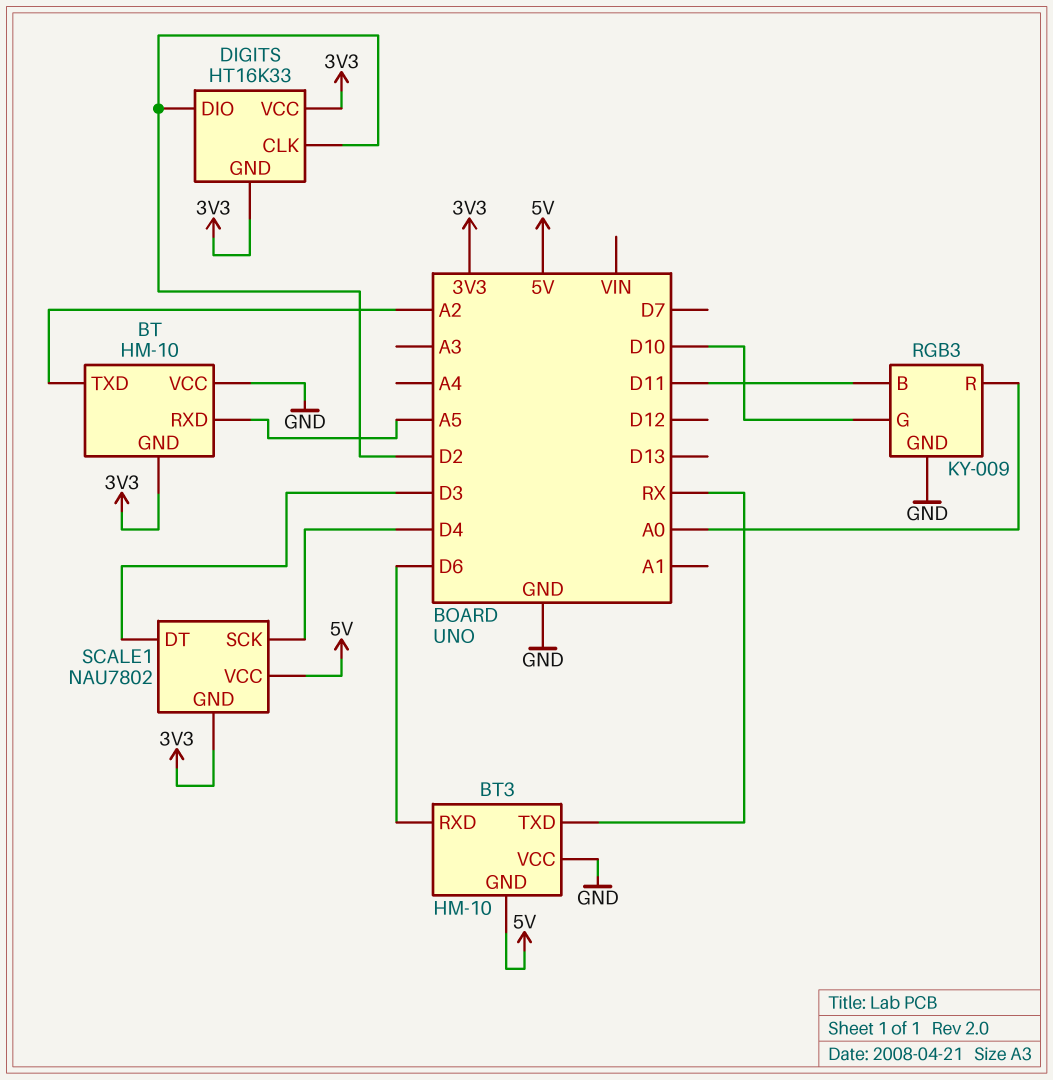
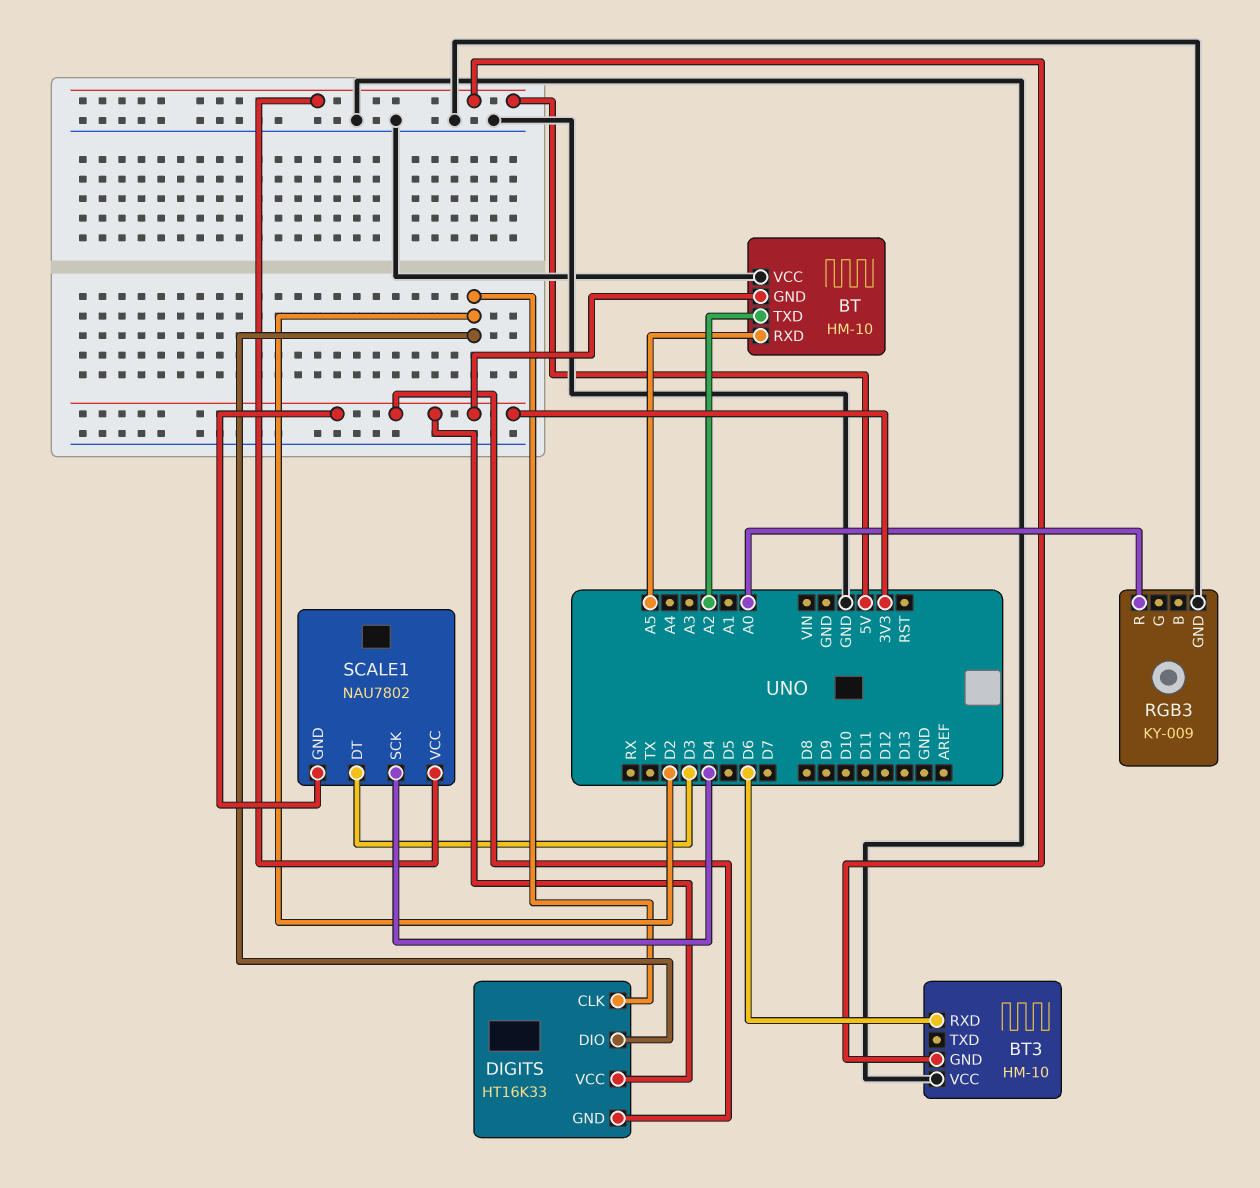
BT3 pin TXD: RX -> none
RGB3 pin B: D11 -> none
RGB3 pin G: D10 -> none

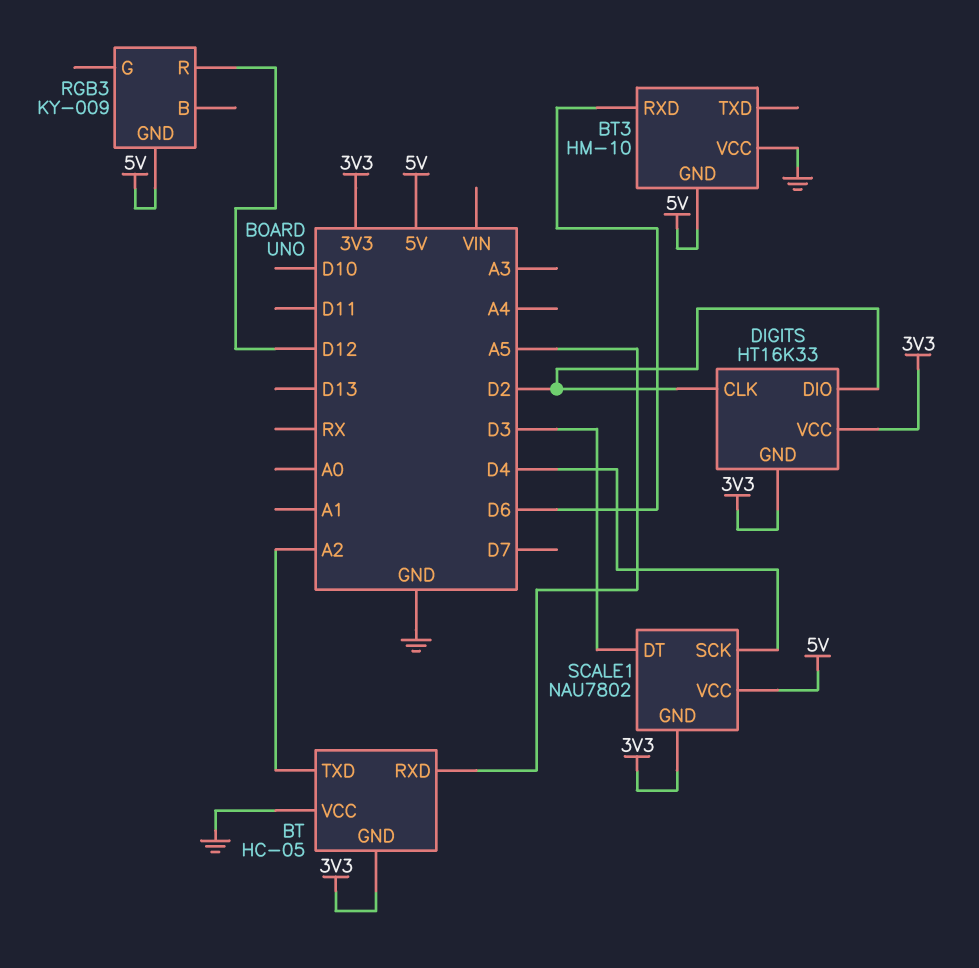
BT: HM-10 -> HC-05
RGB3 pin GND: GND -> 5V
RGB3 pin R: A0 -> D12

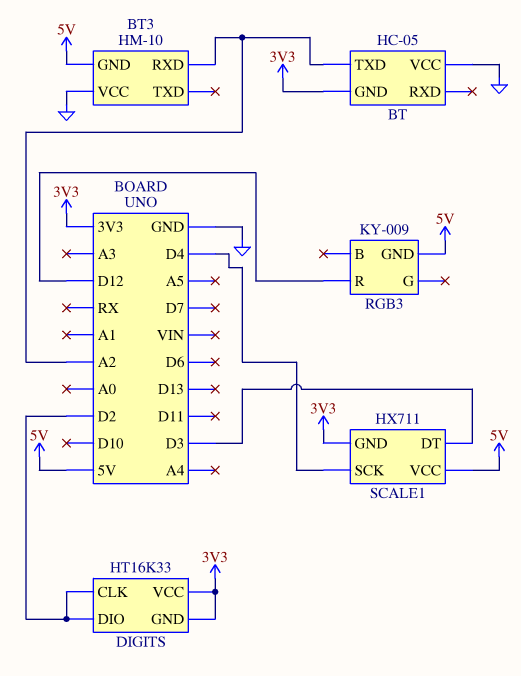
BT pin RXD: A5 -> none
BT3 pin RXD: D6 -> A2
SCALE1: NAU7802 -> HX711

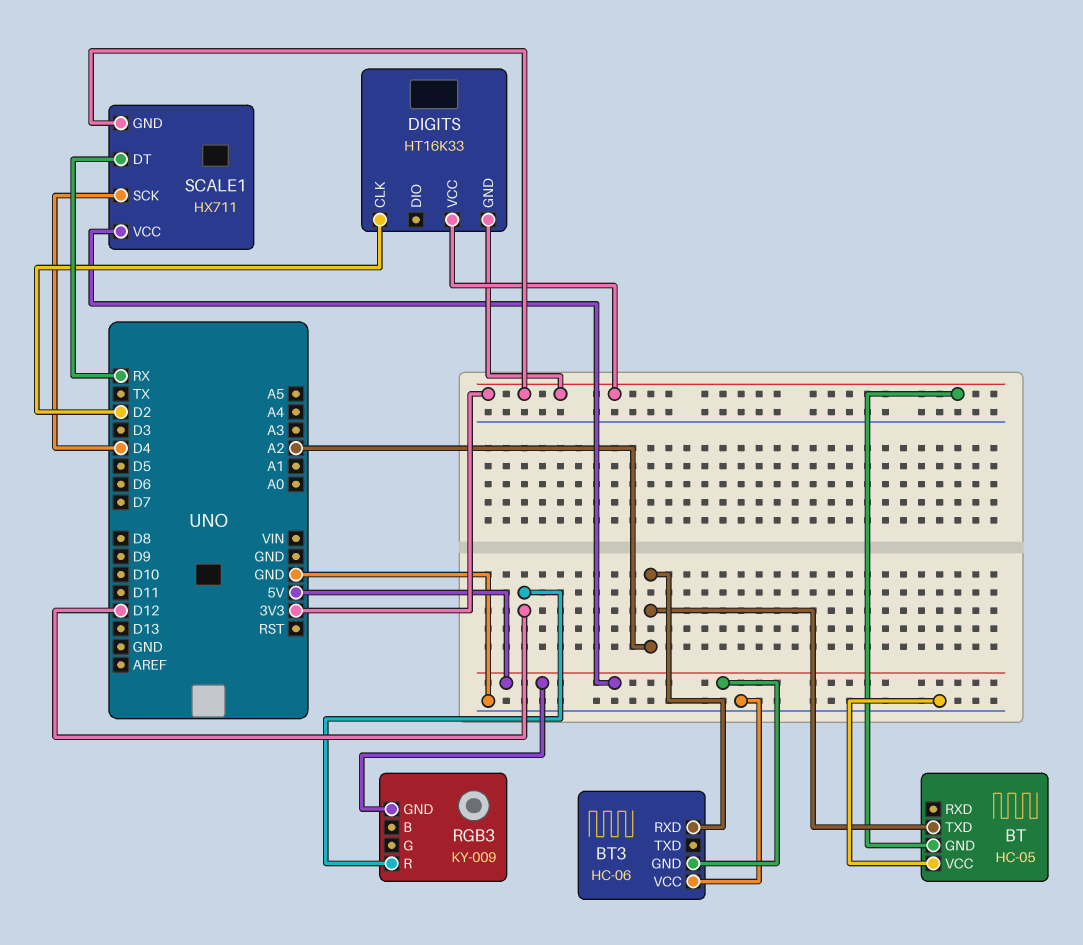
BT3: HM-10 -> HC-06
DIGITS pin DIO: D2 -> none
SCALE1 pin DT: D3 -> RX

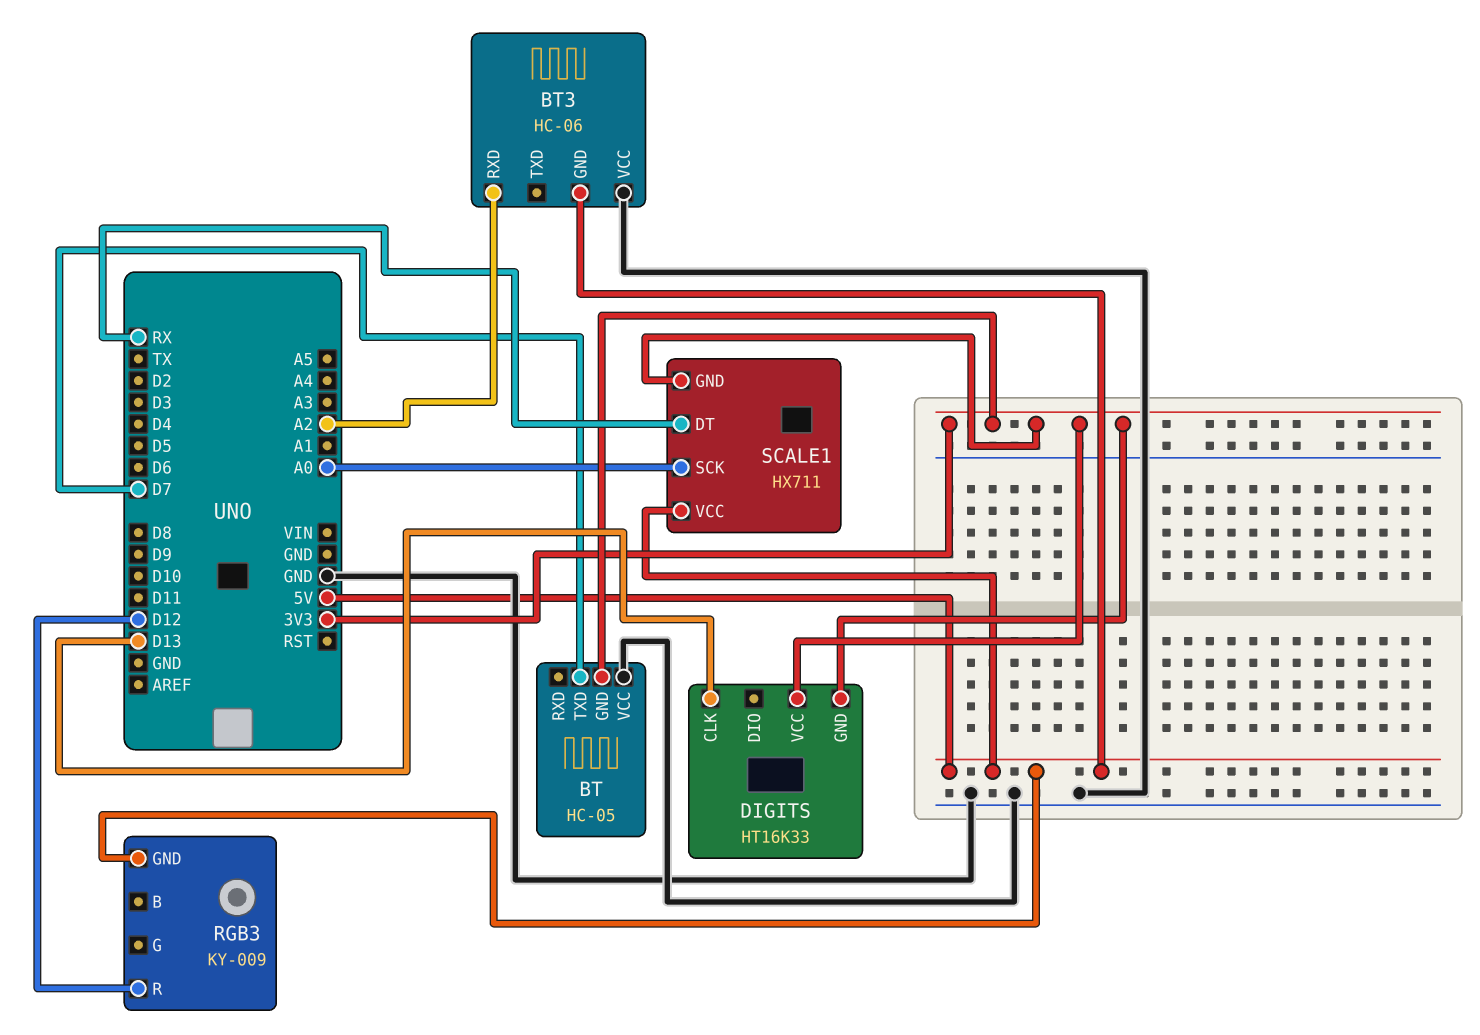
BT pin TXD: A2 -> D7
DIGITS pin CLK: D2 -> D13
SCALE1 pin SCK: D4 -> A0

